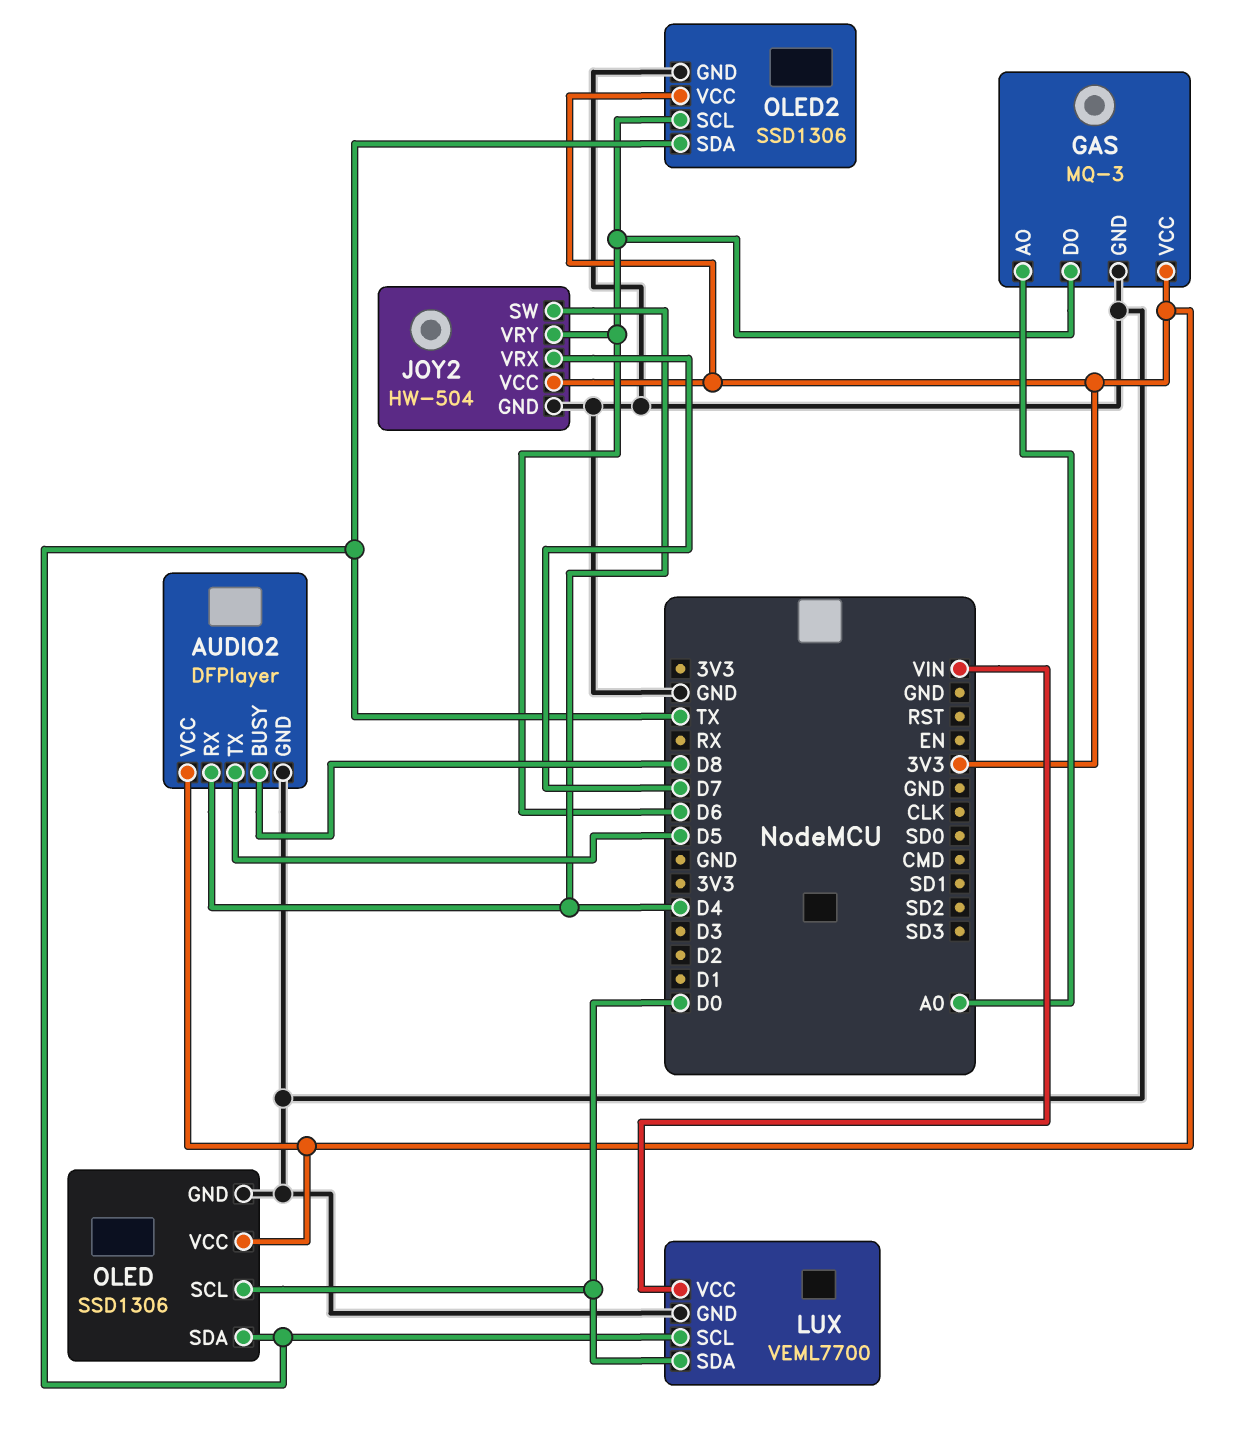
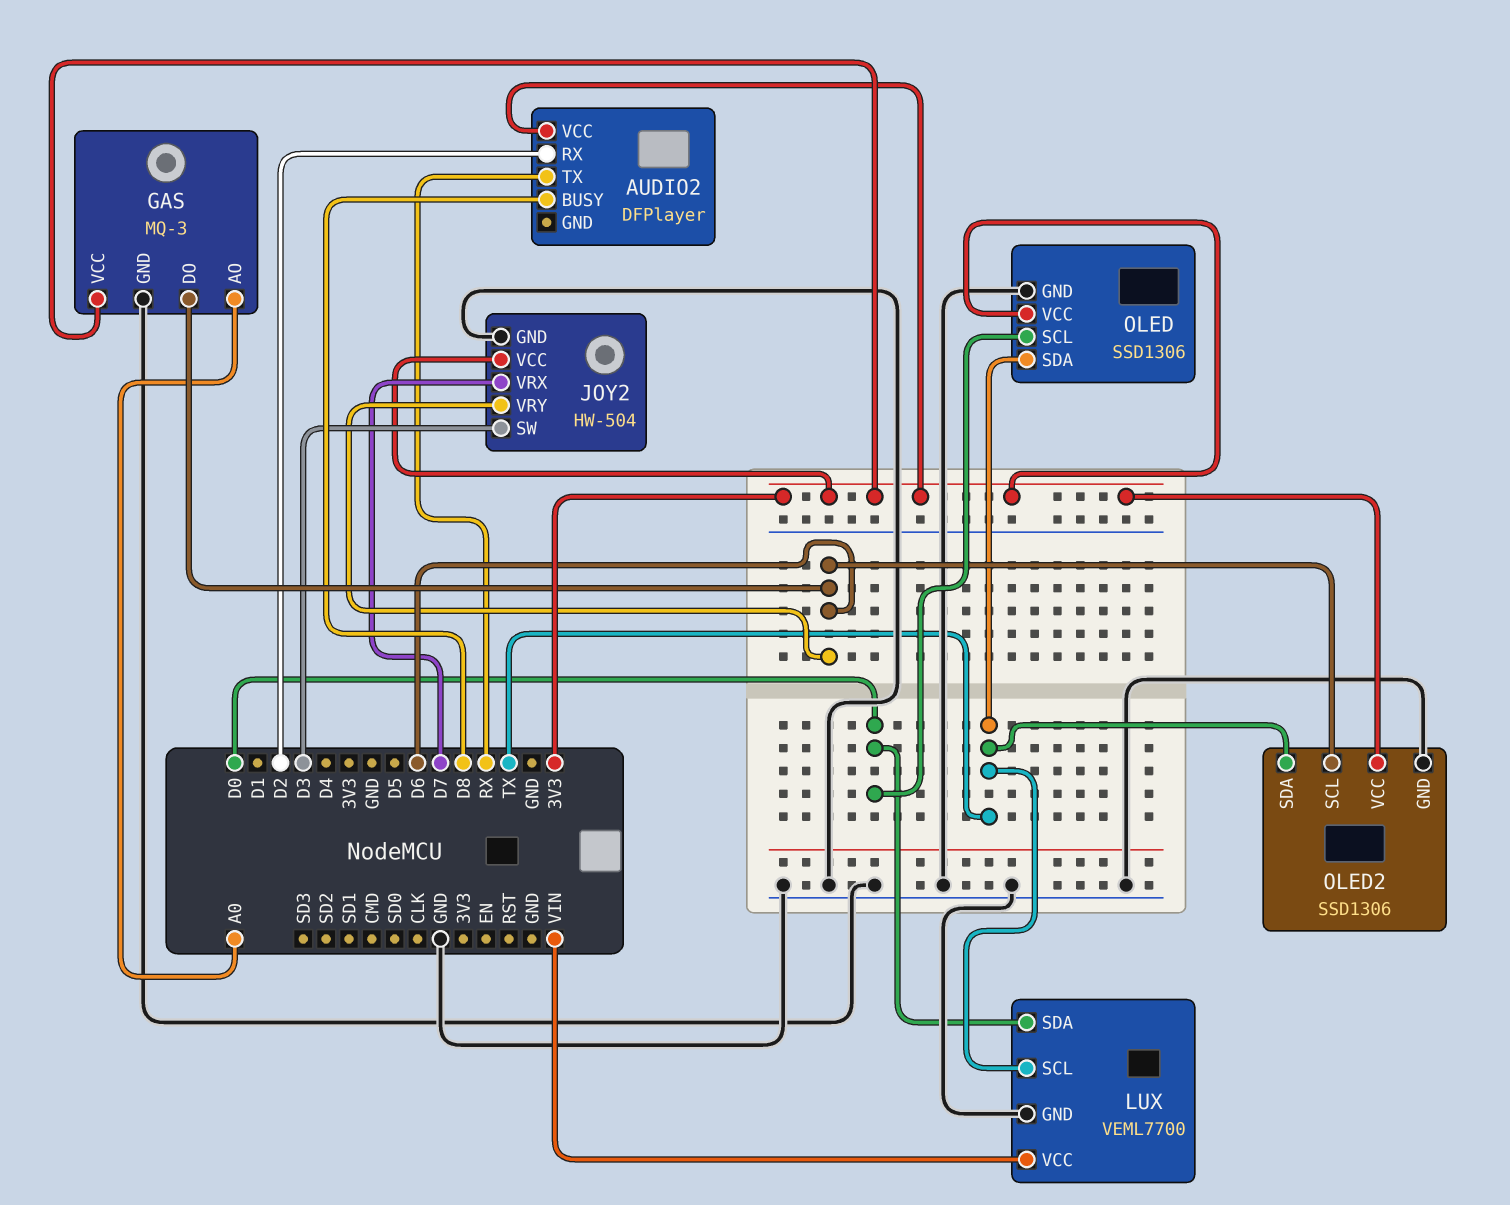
AUDIO2 pin GND: GND -> none
AUDIO2 pin RX: D4 -> D2
AUDIO2 pin TX: D5 -> RX
JOY2 pin SW: D4 -> D3

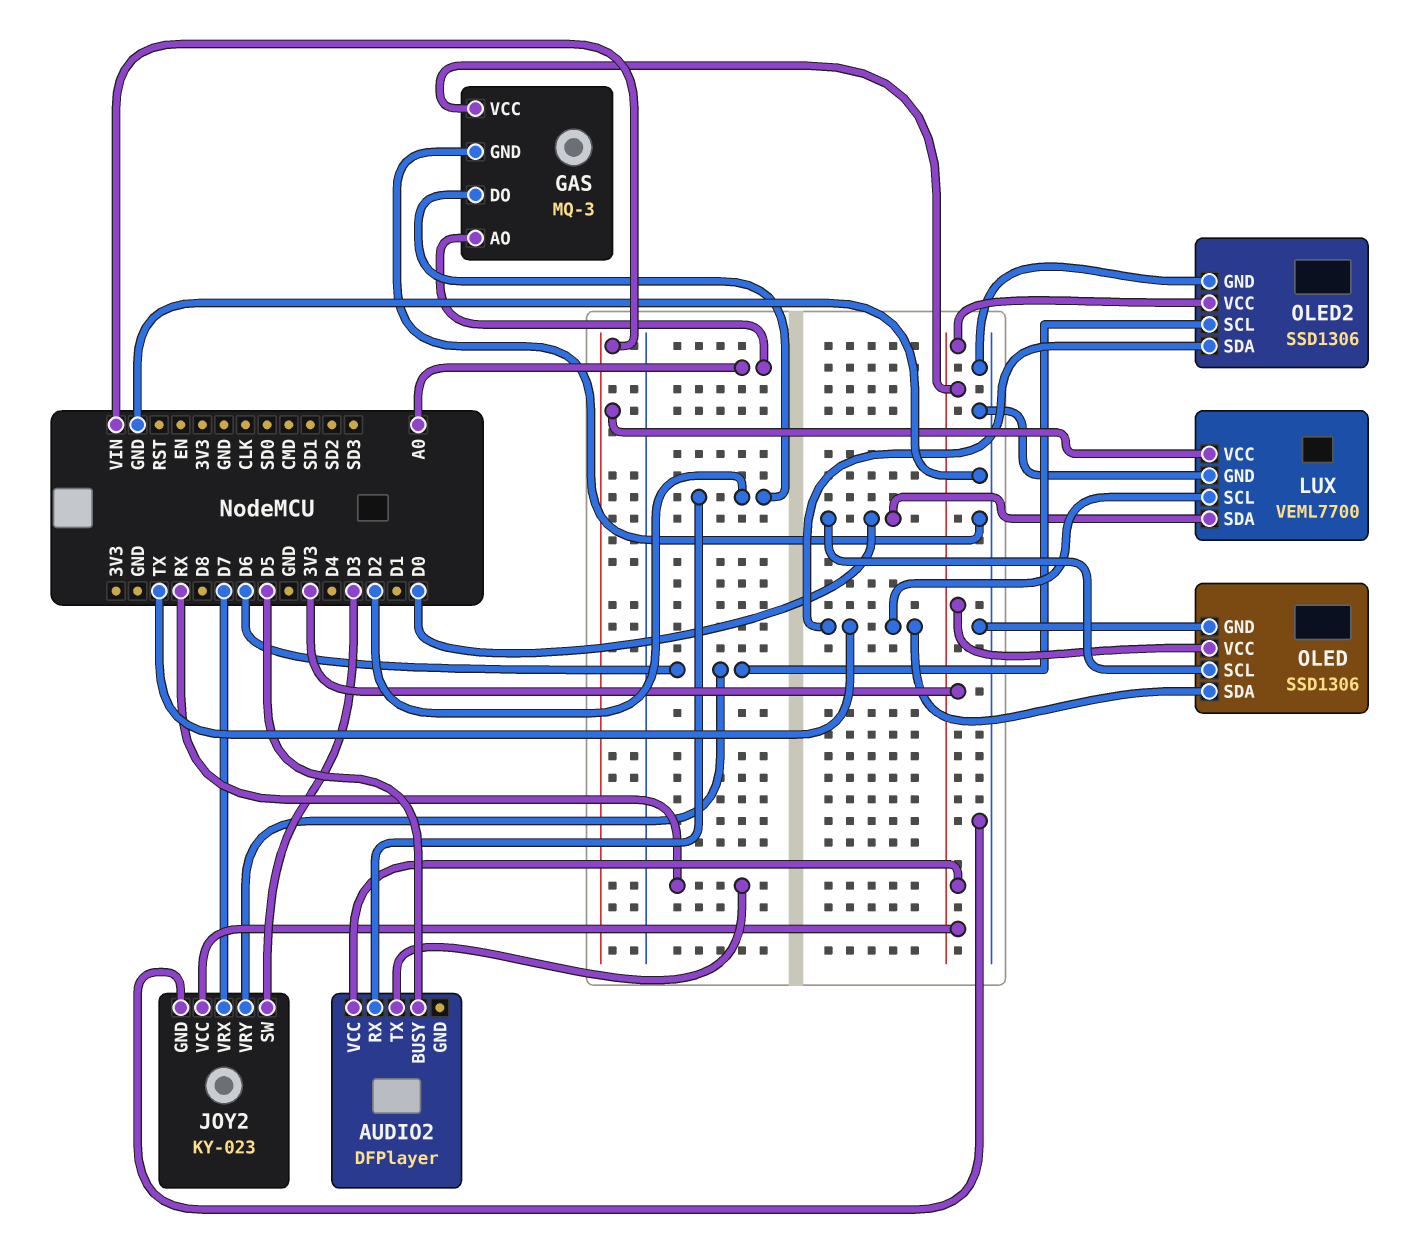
AUDIO2 pin BUSY: D8 -> D5
GAS pin DO: D6 -> D2
JOY2: HW-504 -> KY-023

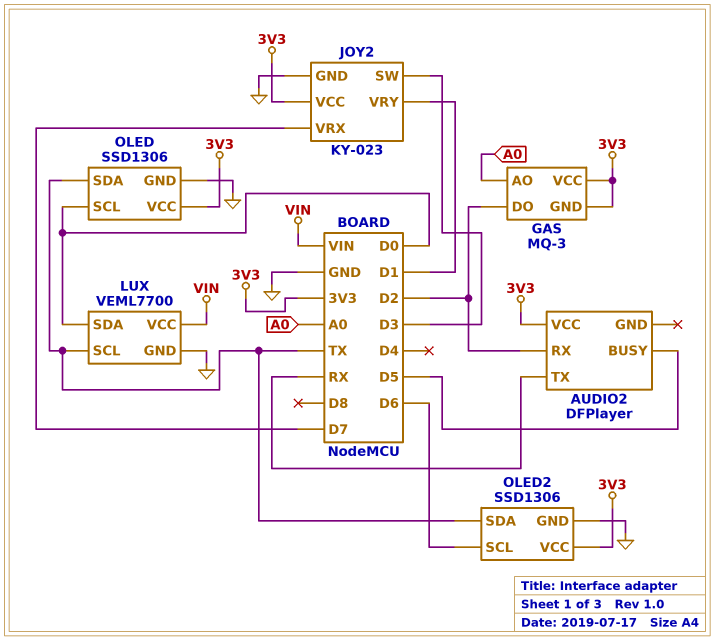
GAS pin GND: GND -> 3V3
JOY2 pin VRY: D6 -> D1

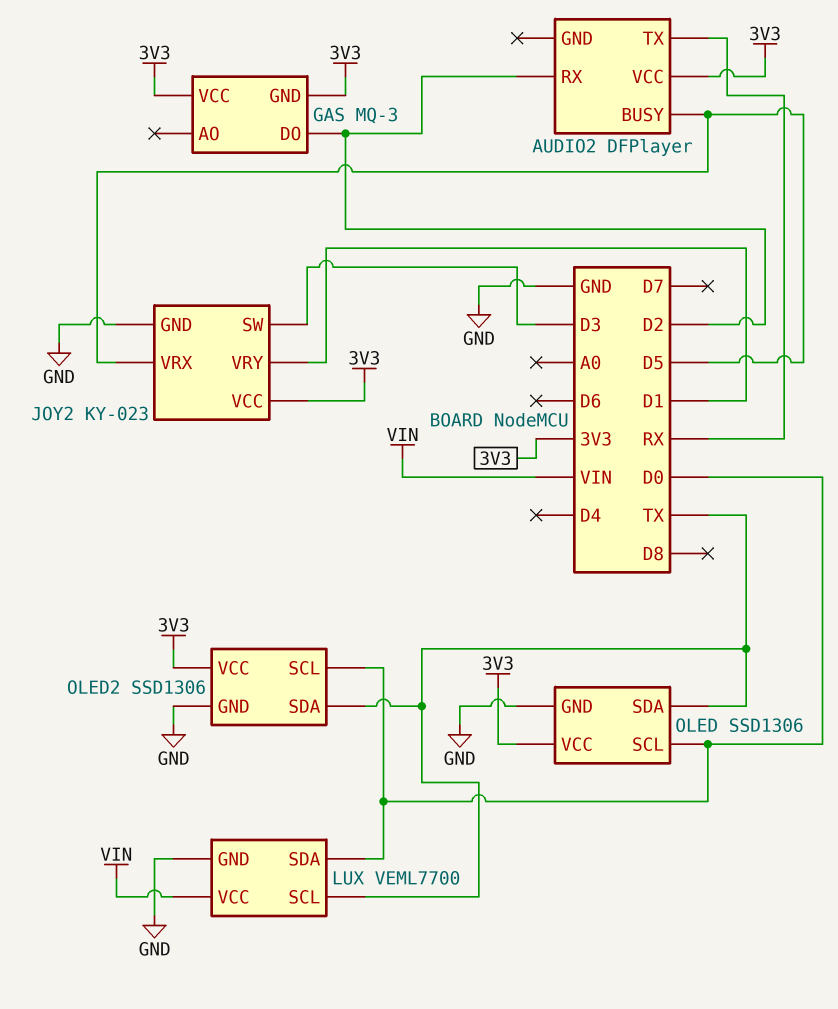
GAS pin AO: A0 -> none
JOY2 pin VRX: D7 -> D5
OLED2 pin SCL: D6 -> D0

